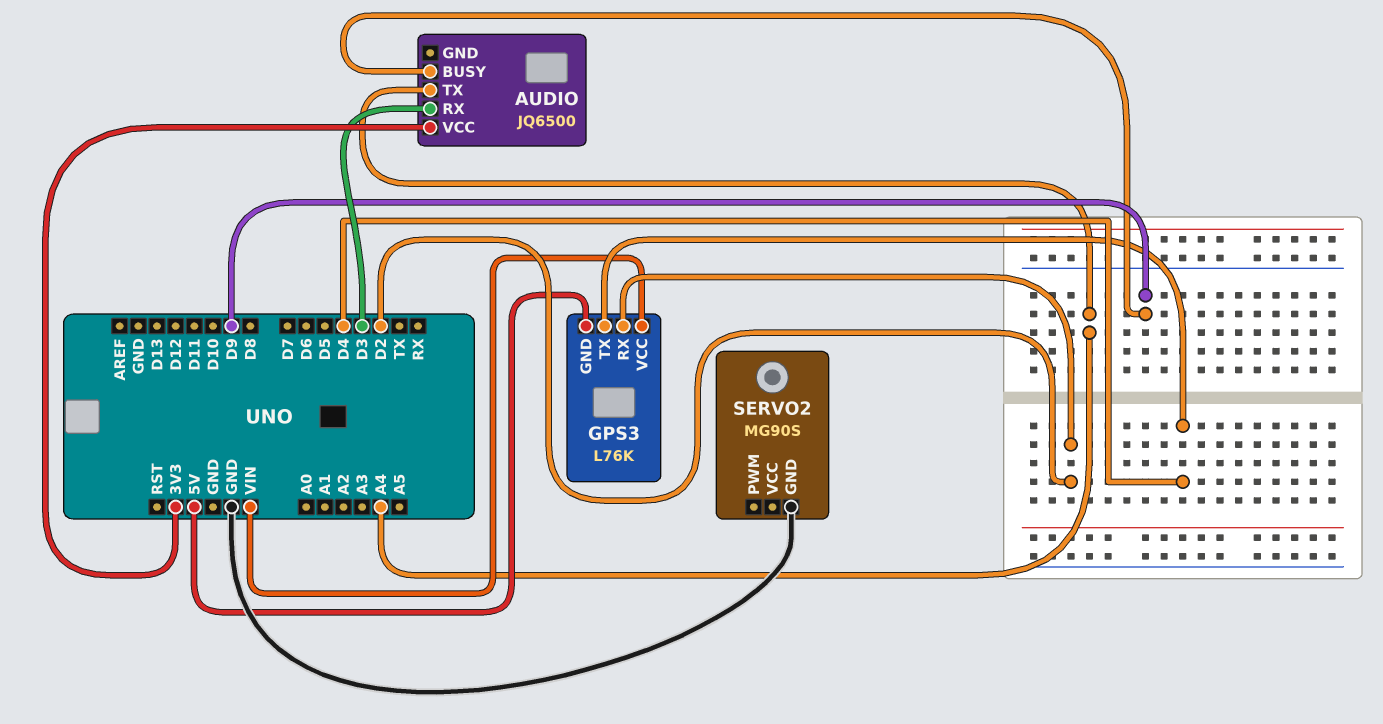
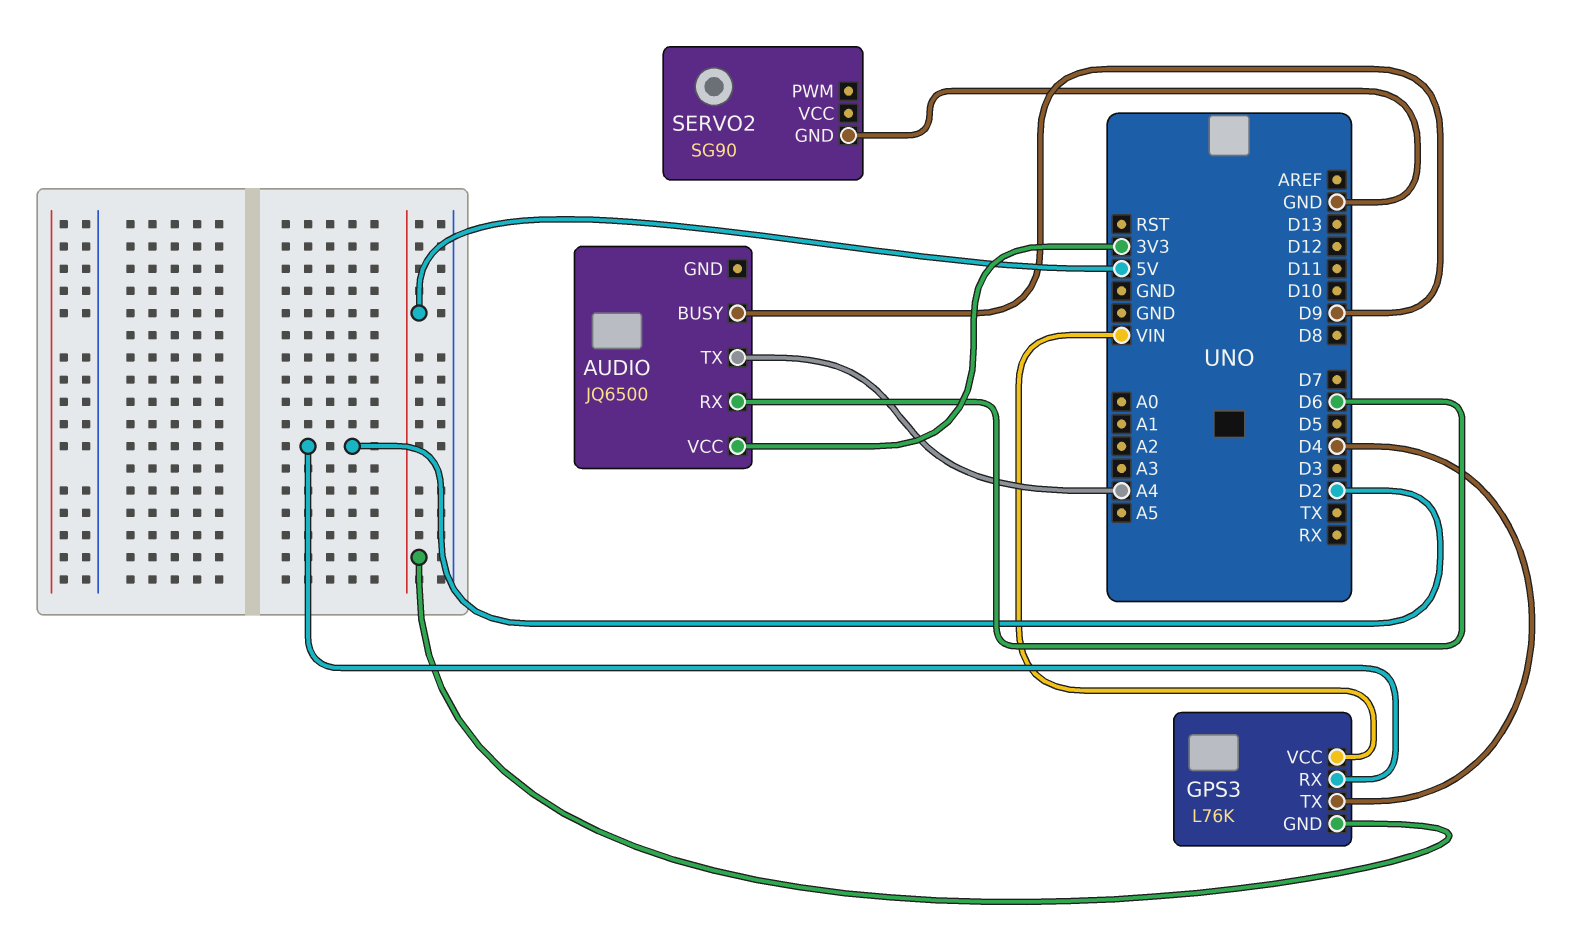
AUDIO pin RX: D3 -> D6
SERVO2: MG90S -> SG90

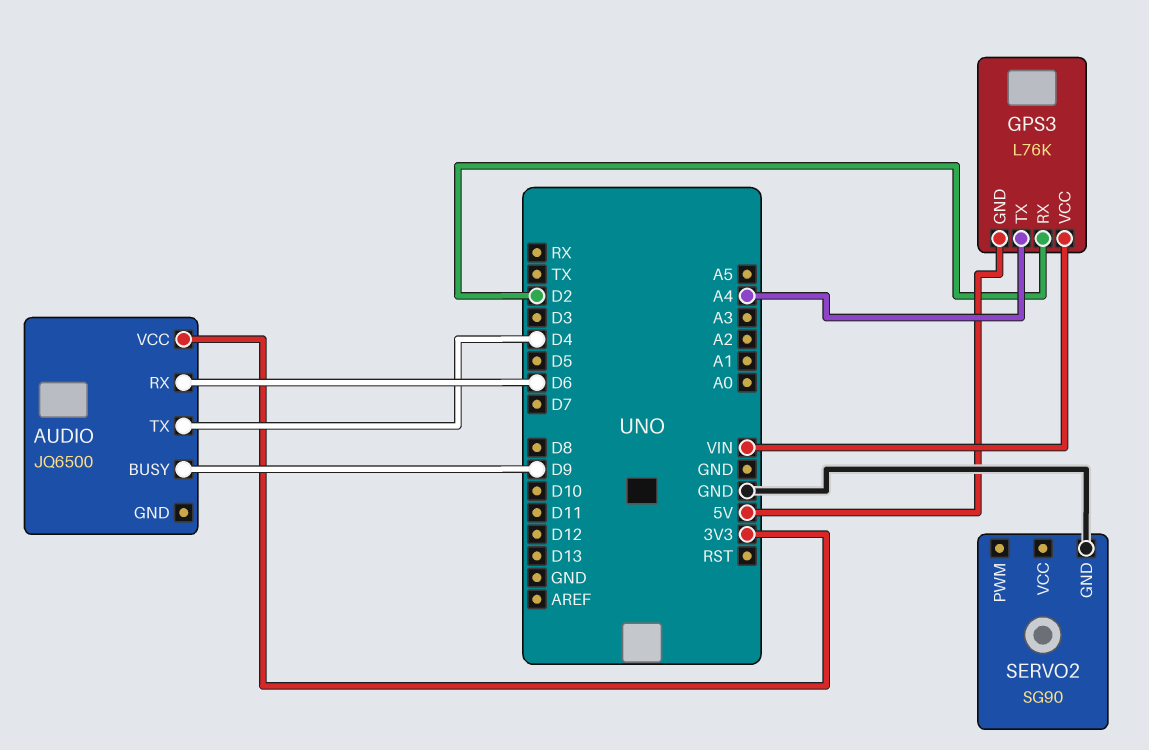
AUDIO pin TX: A4 -> D4
GPS3 pin TX: D4 -> A4

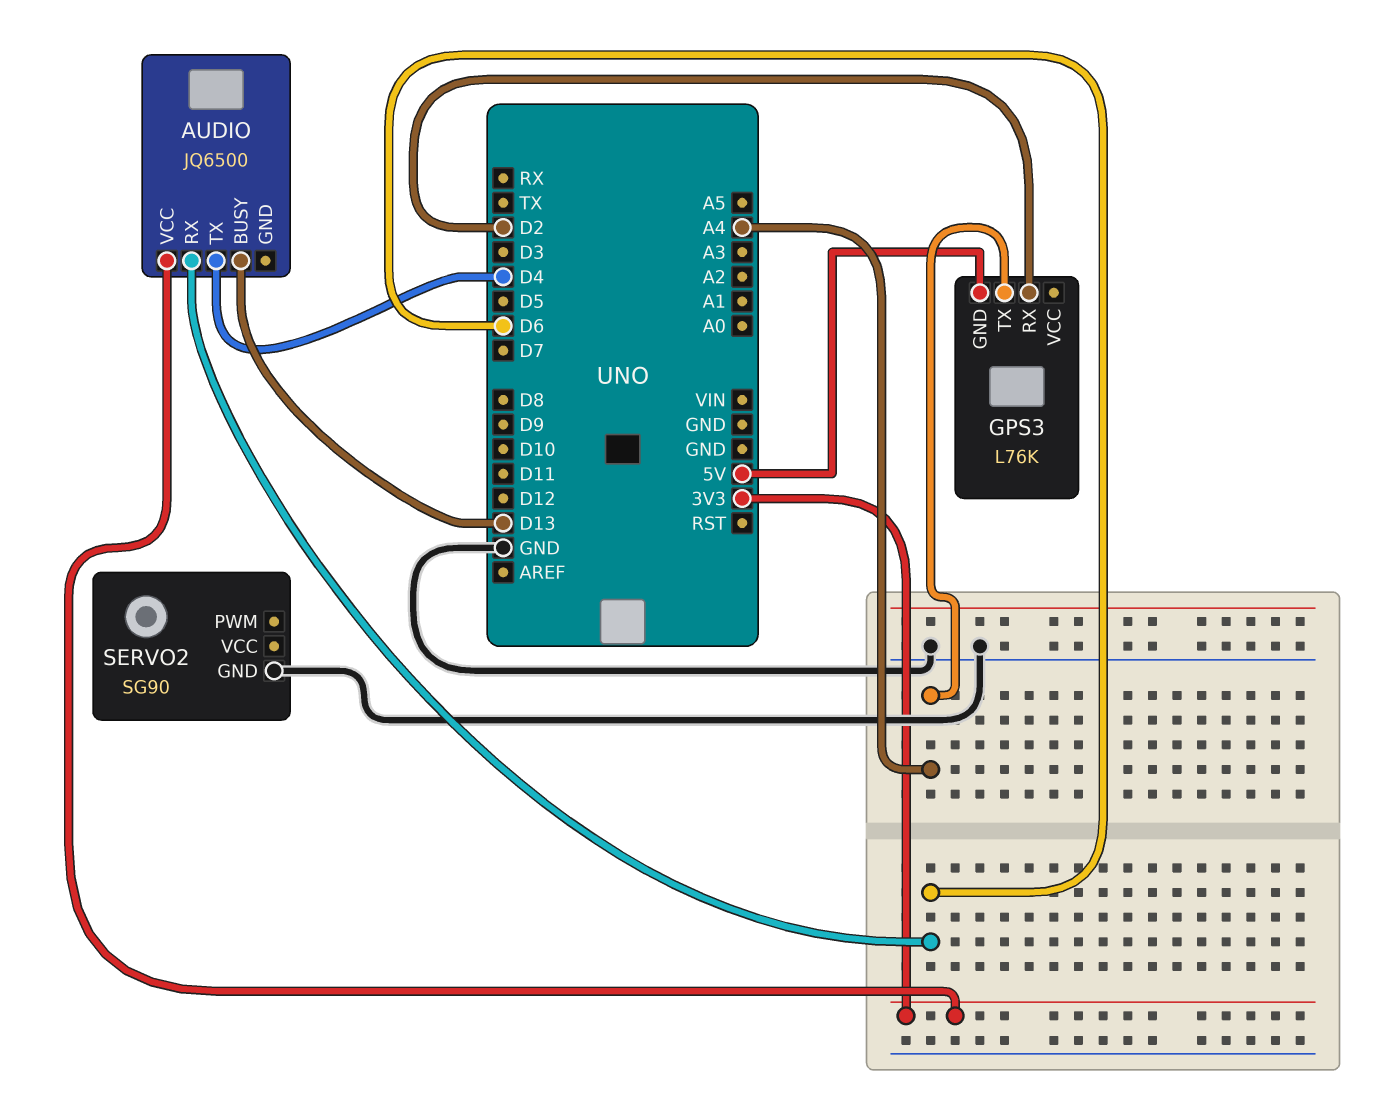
AUDIO pin BUSY: D9 -> D13
GPS3 pin VCC: VIN -> none

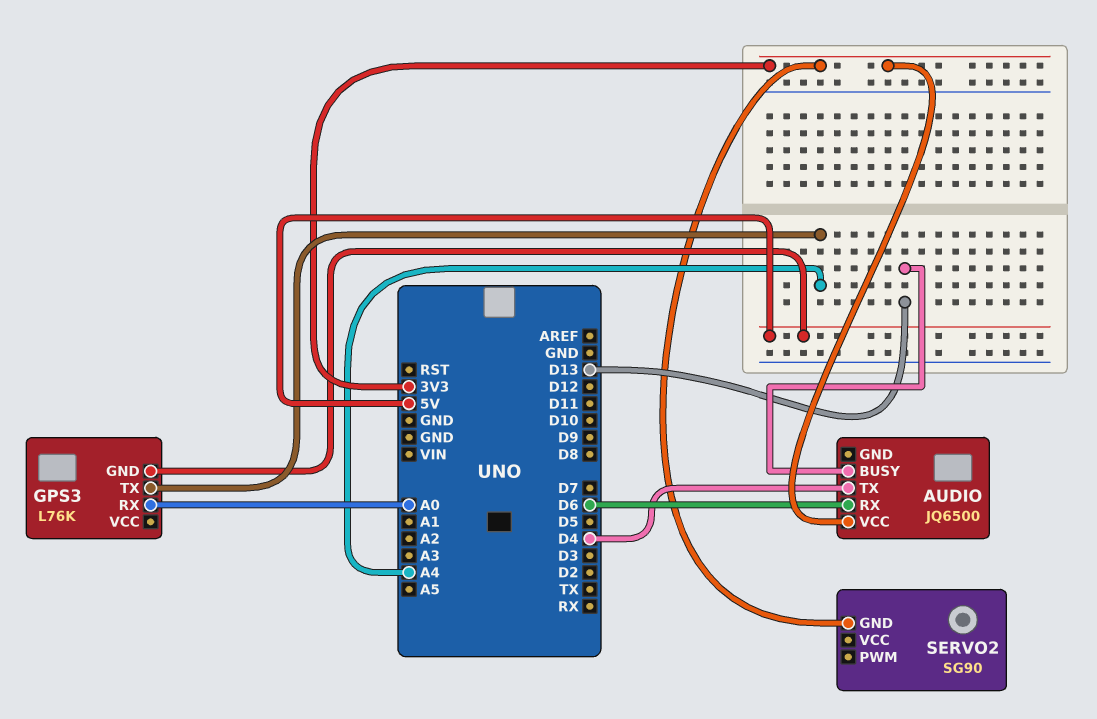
GPS3 pin RX: D2 -> A0
SERVO2 pin GND: GND -> 3V3

